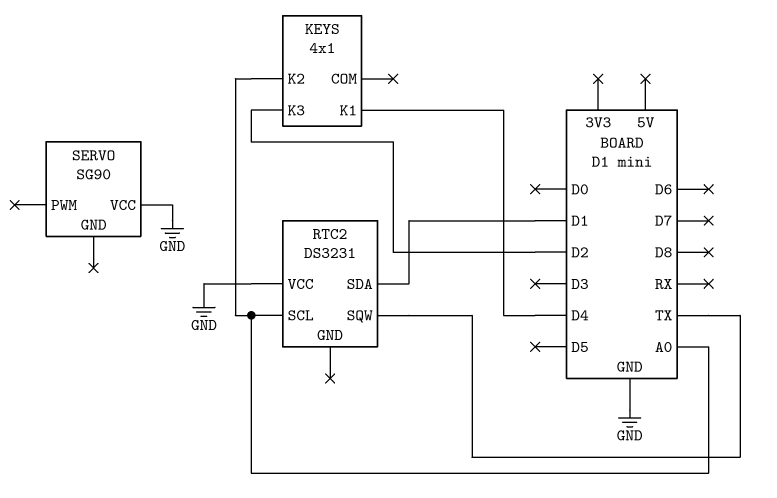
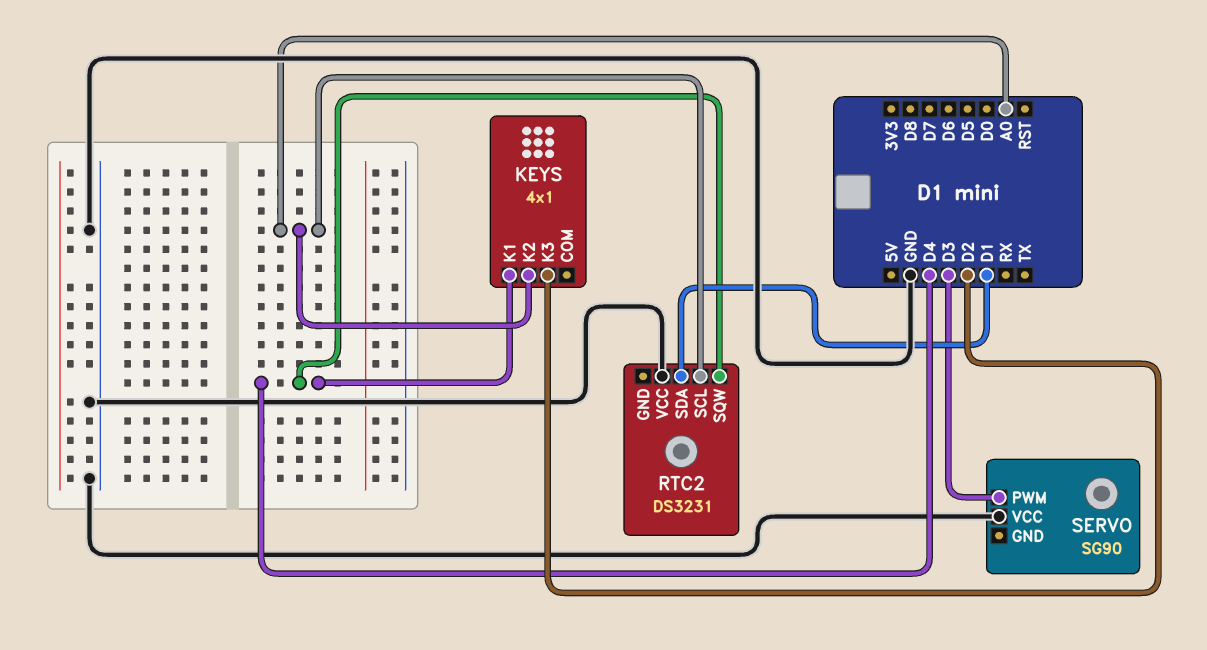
RTC2 pin SQW: TX -> D4
SERVO pin PWM: none -> D3

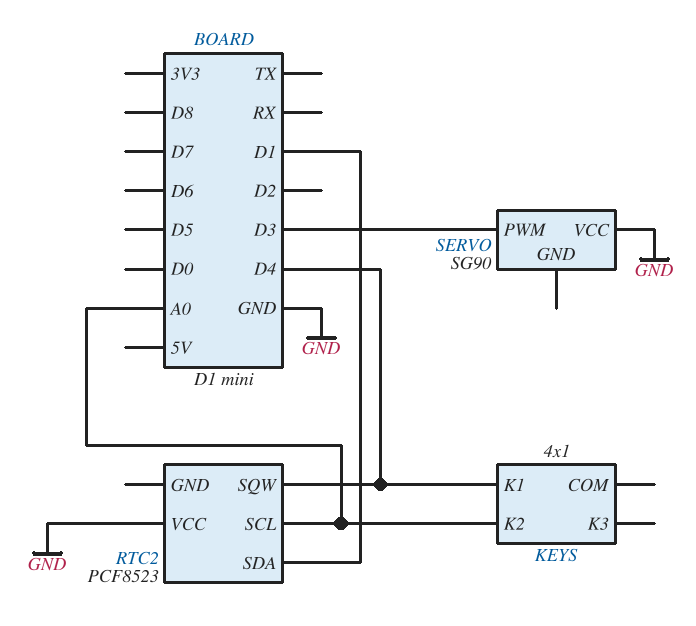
KEYS pin K3: D2 -> none
RTC2: DS3231 -> PCF8523

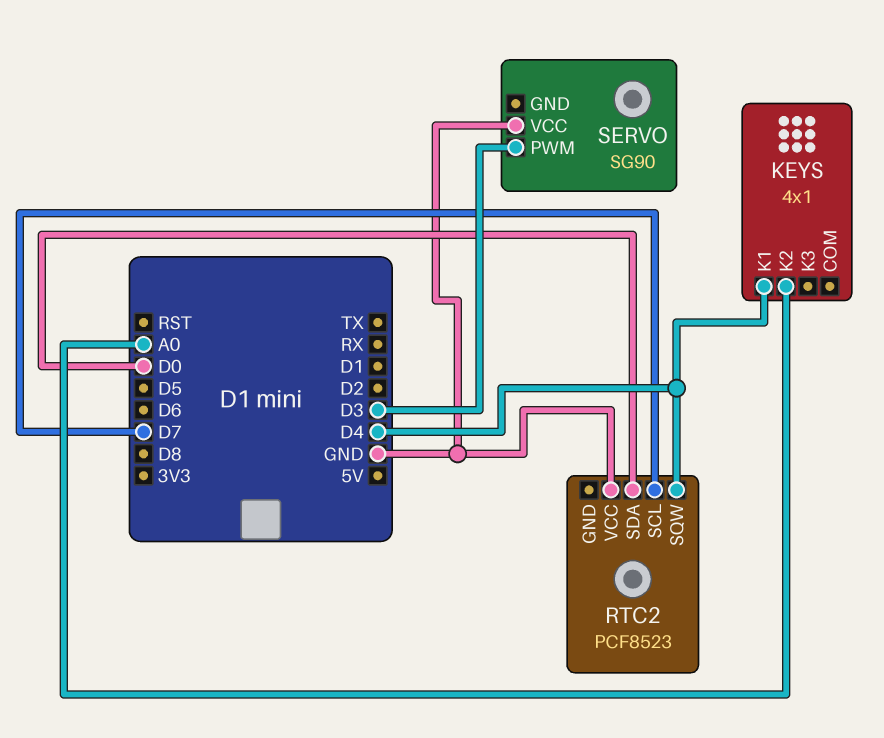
RTC2 pin SCL: A0 -> D7
RTC2 pin SDA: D1 -> D0

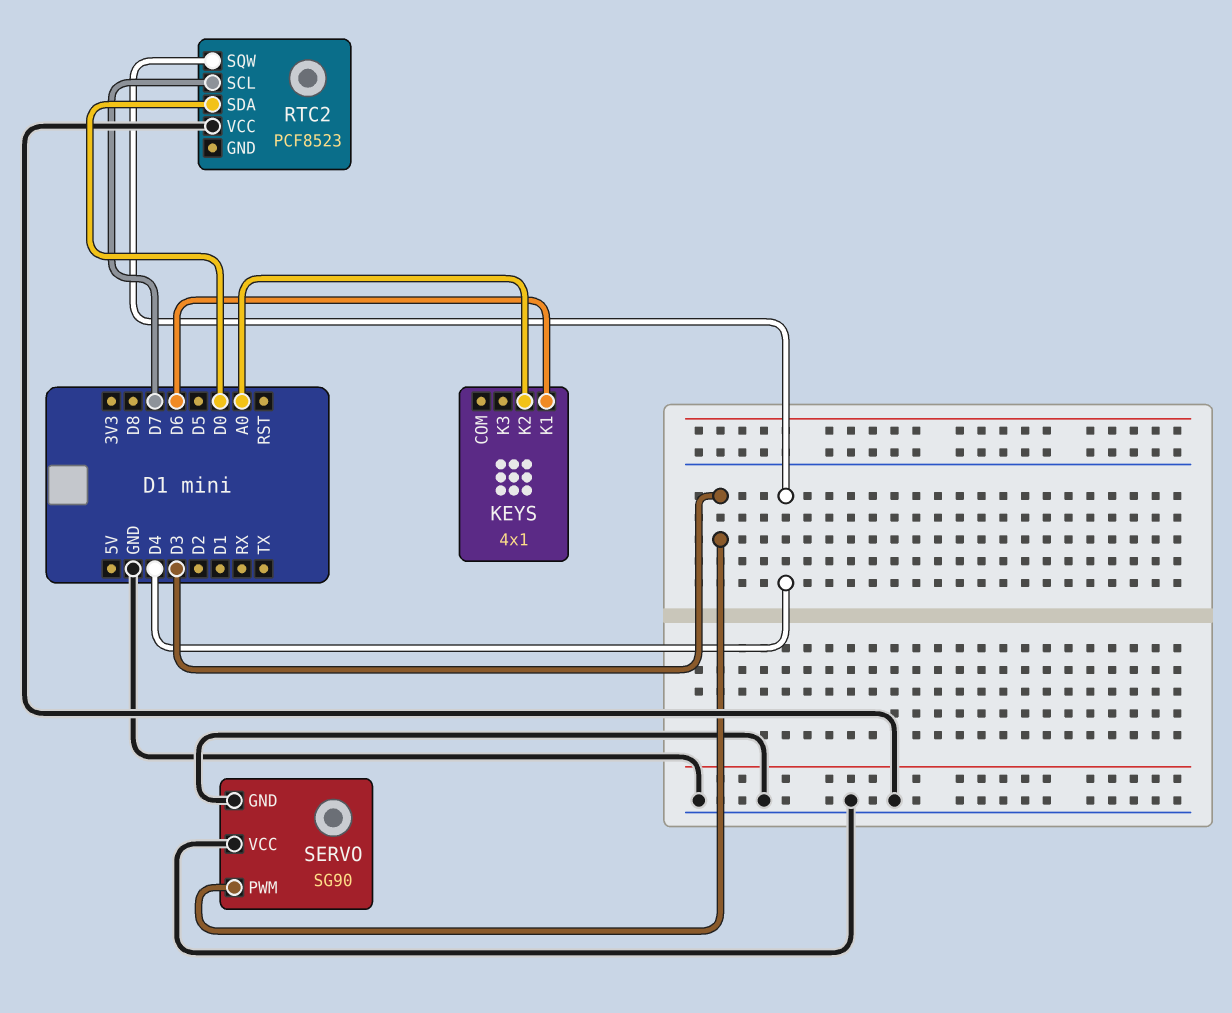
KEYS pin K1: D4 -> D6
SERVO pin GND: none -> GND

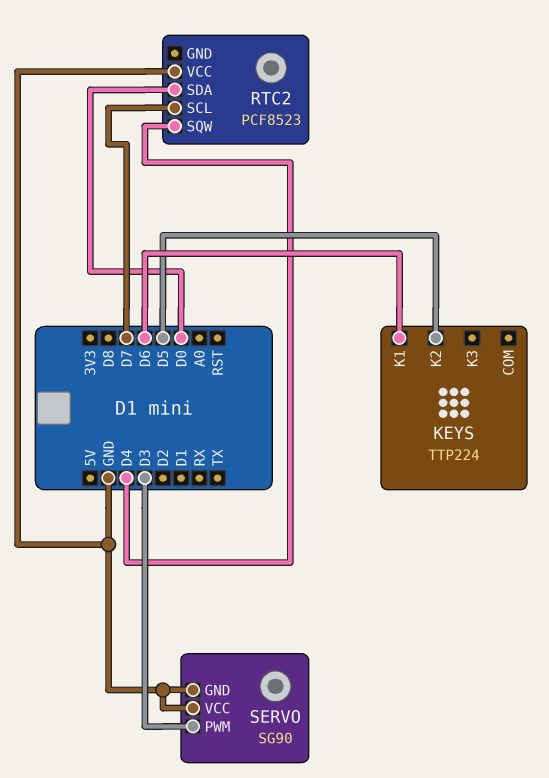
KEYS: 4x1 -> TTP224
KEYS pin K2: A0 -> D5

